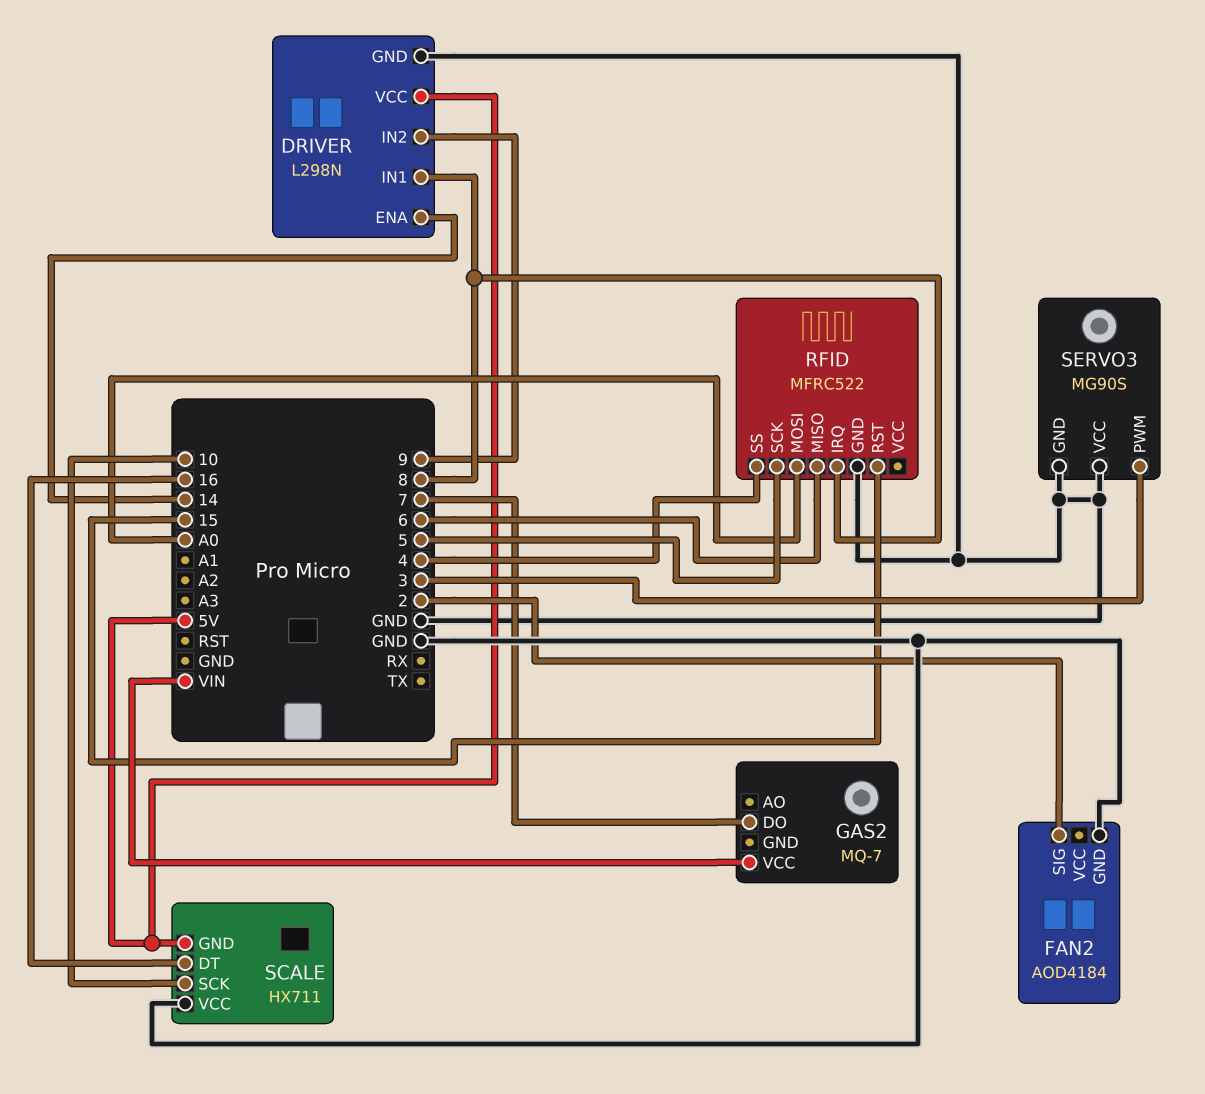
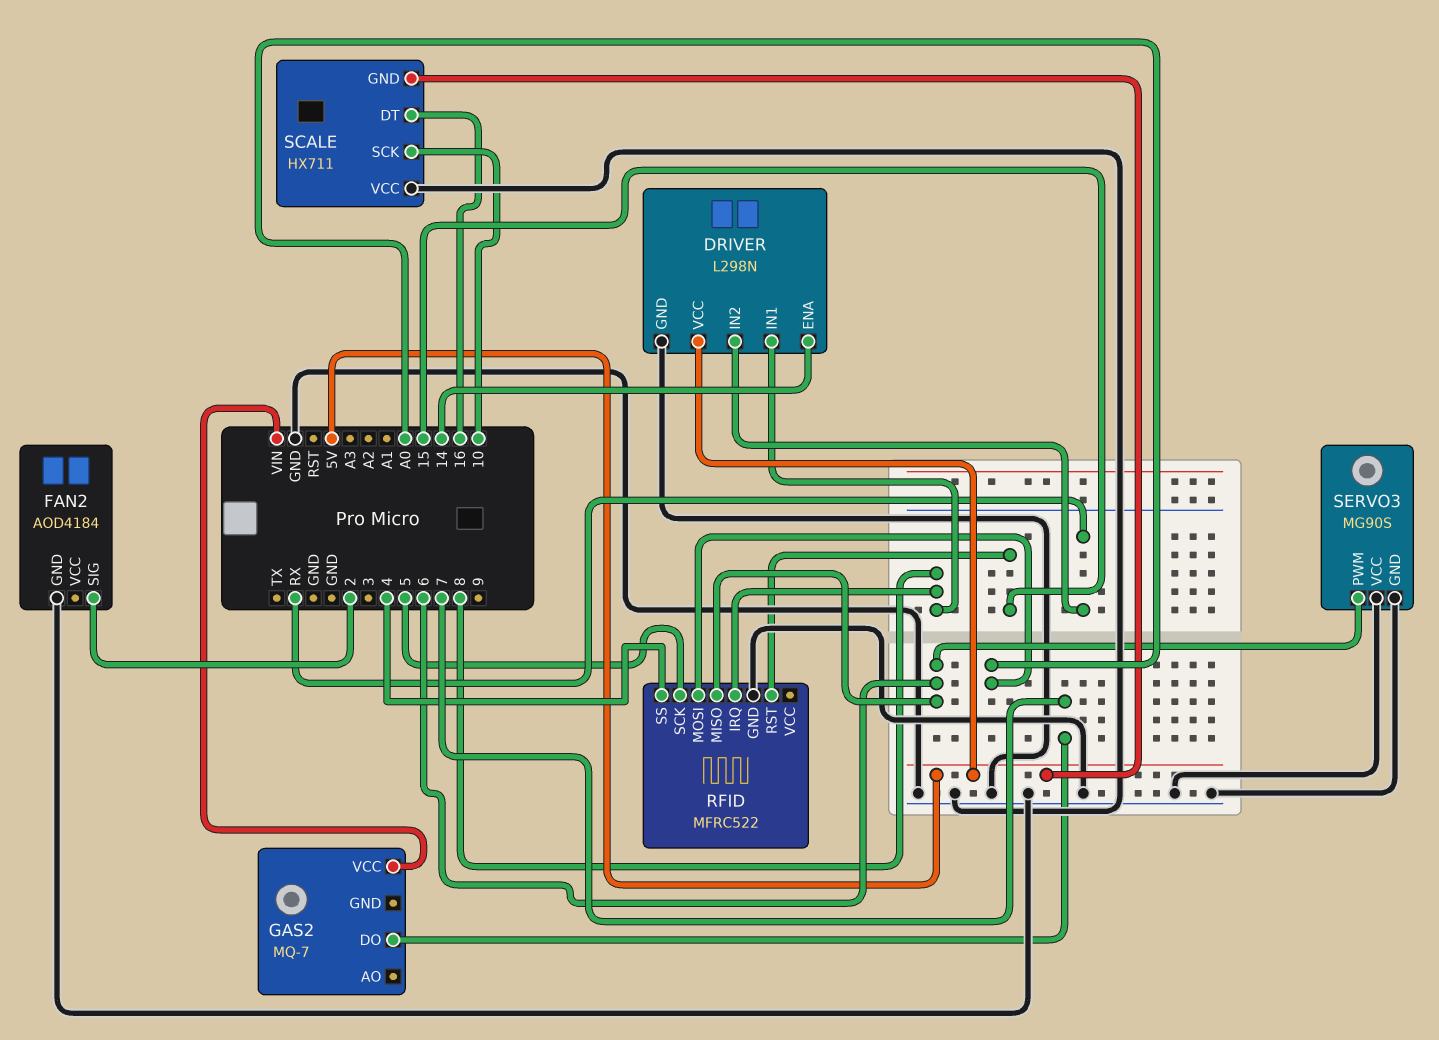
DRIVER pin IN2: 9 -> RX
SERVO3 pin PWM: 3 -> 6

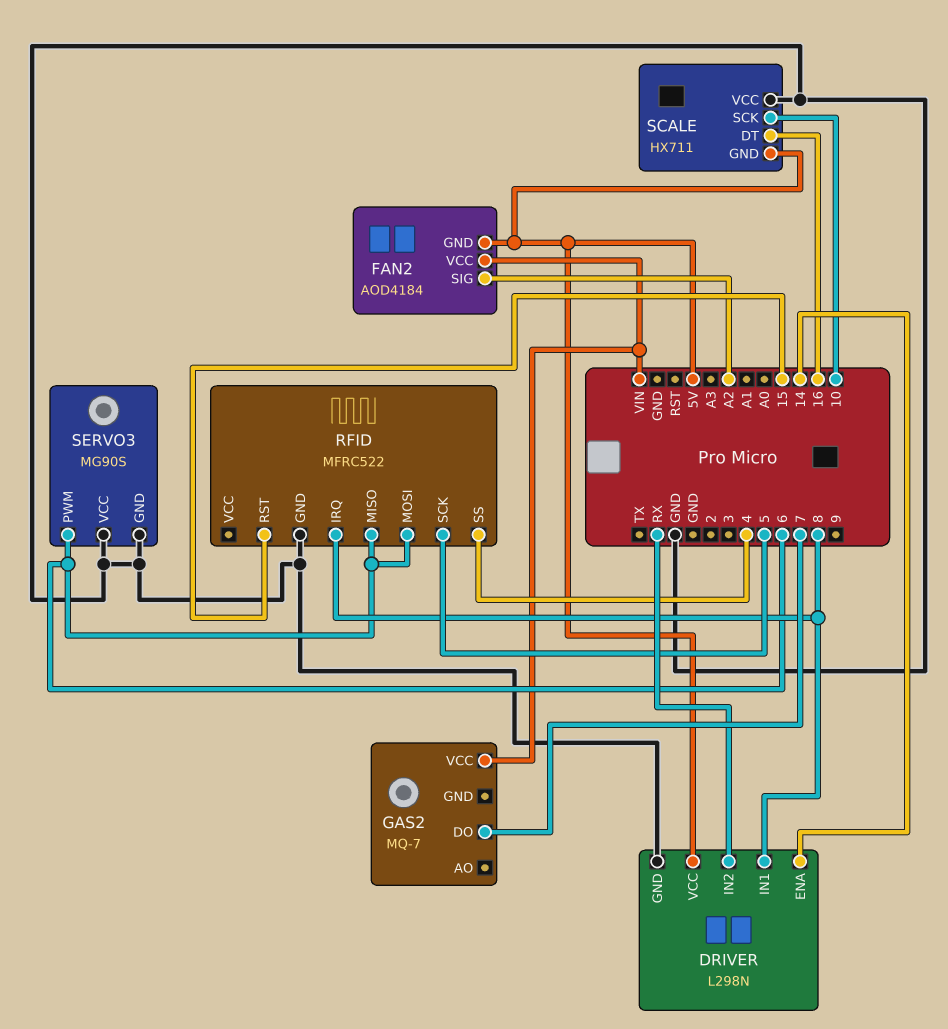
FAN2 pin GND: GND -> 5V
FAN2 pin SIG: 2 -> A2
FAN2 pin VCC: none -> VIN
RFID pin MOSI: A0 -> 6

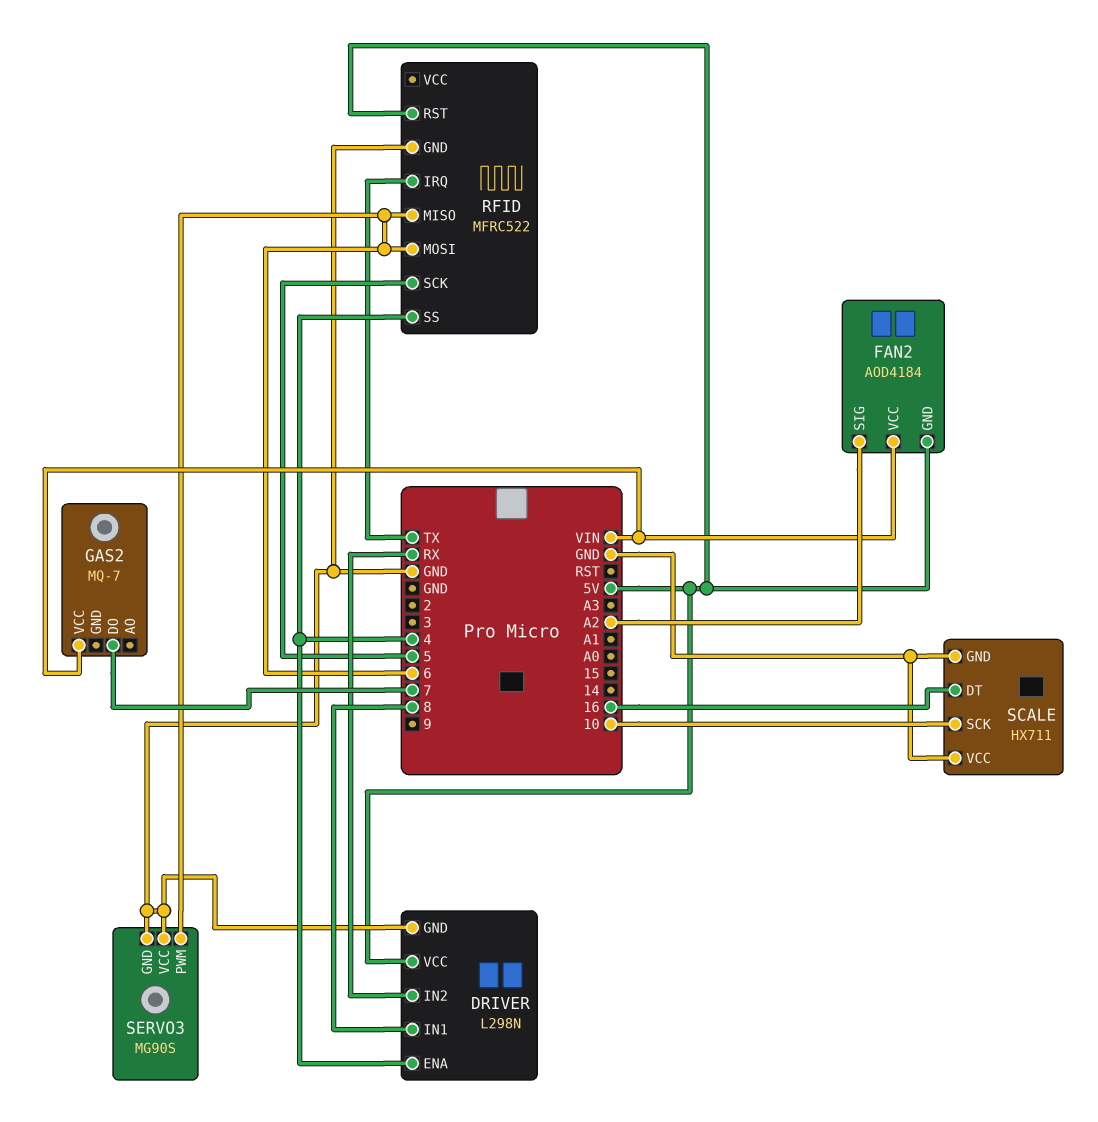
DRIVER pin ENA: 14 -> 4
RFID pin IRQ: 8 -> TX
RFID pin RST: 15 -> 5V
SCALE pin GND: 5V -> GND

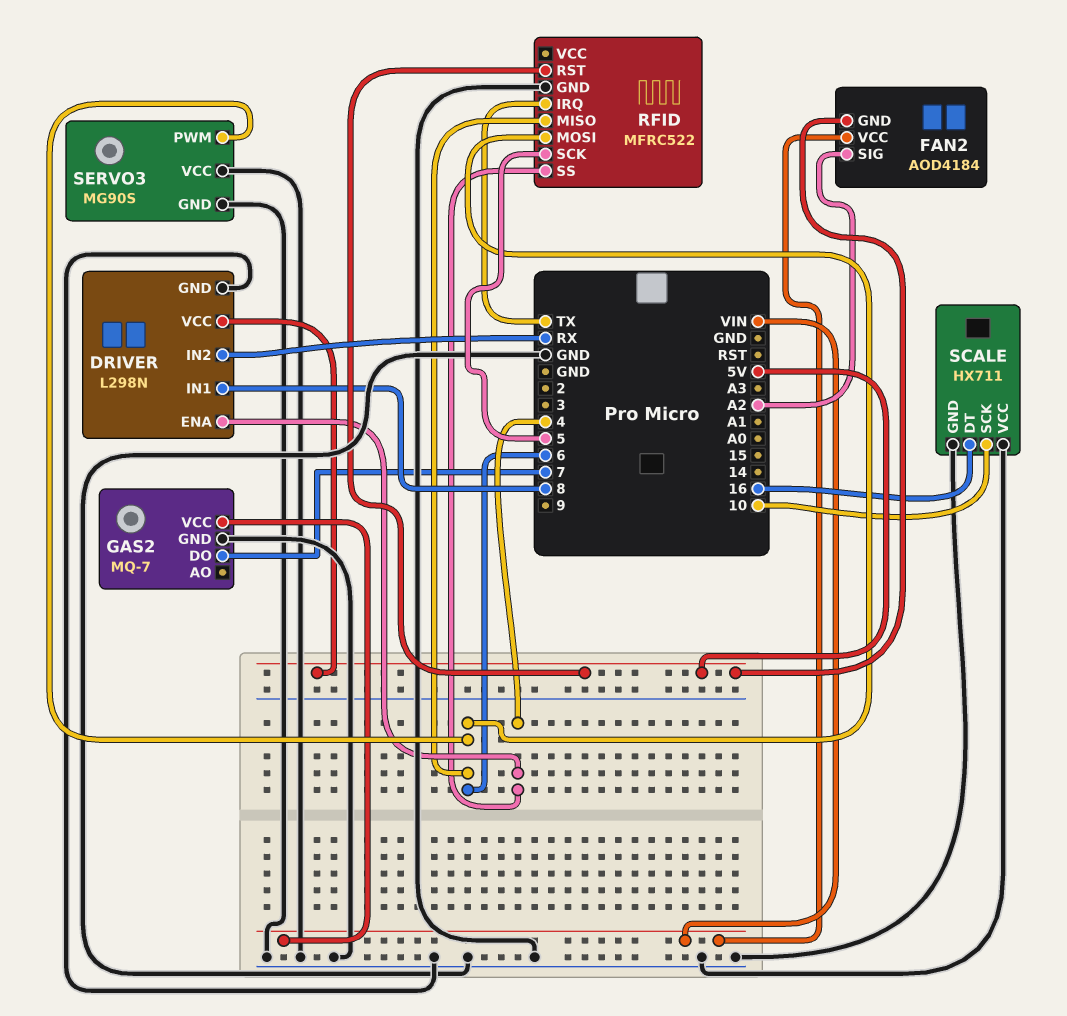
GAS2 pin GND: none -> GND

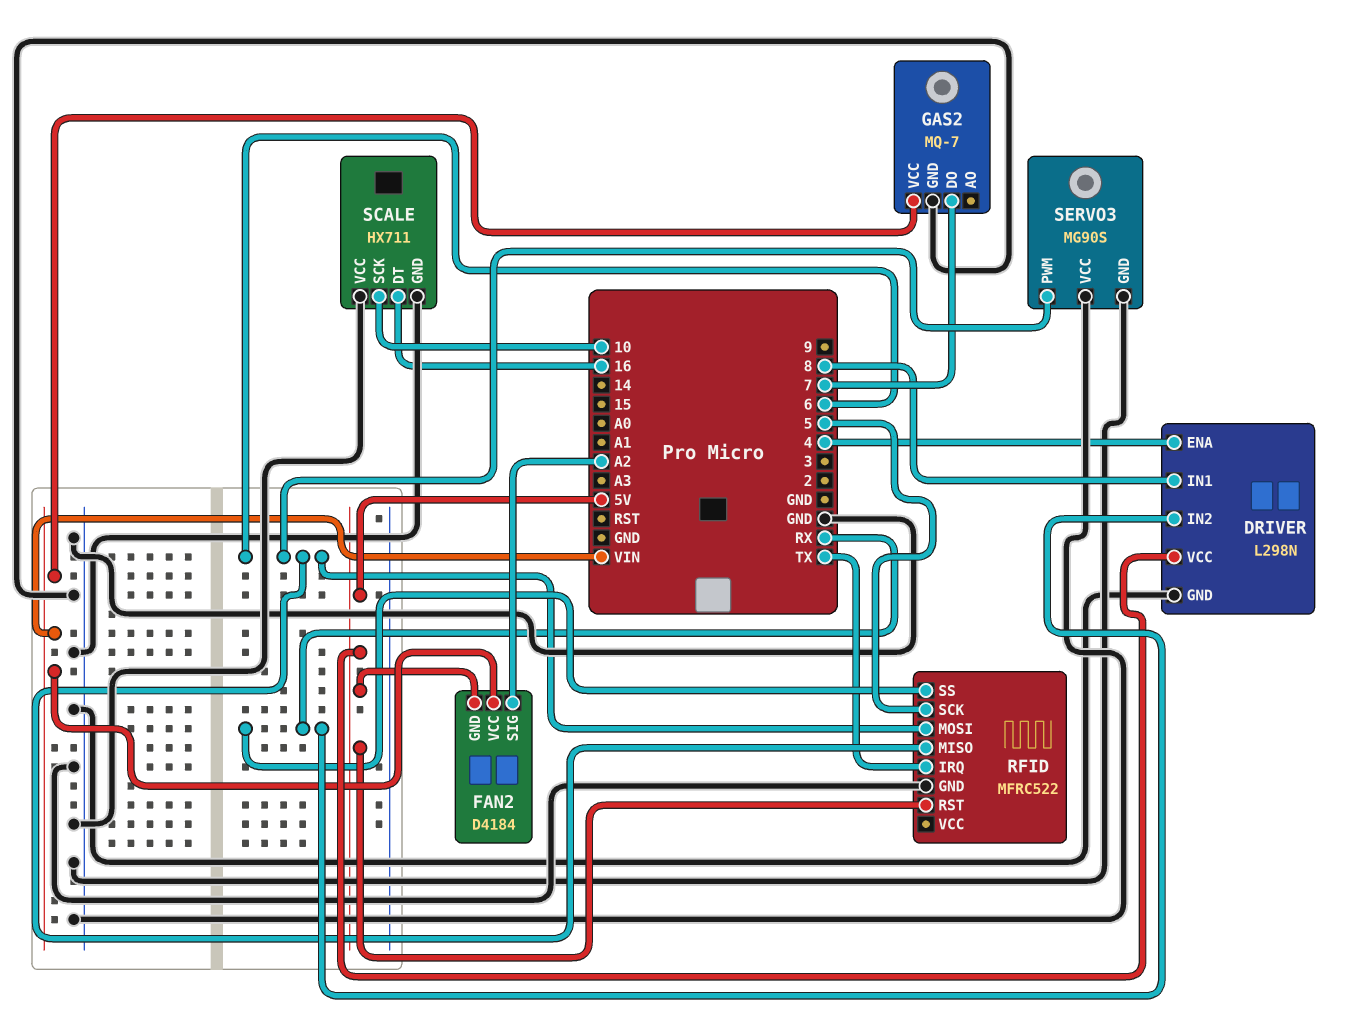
FAN2: AOD4184 -> D4184
RFID pin SS: 4 -> RX

